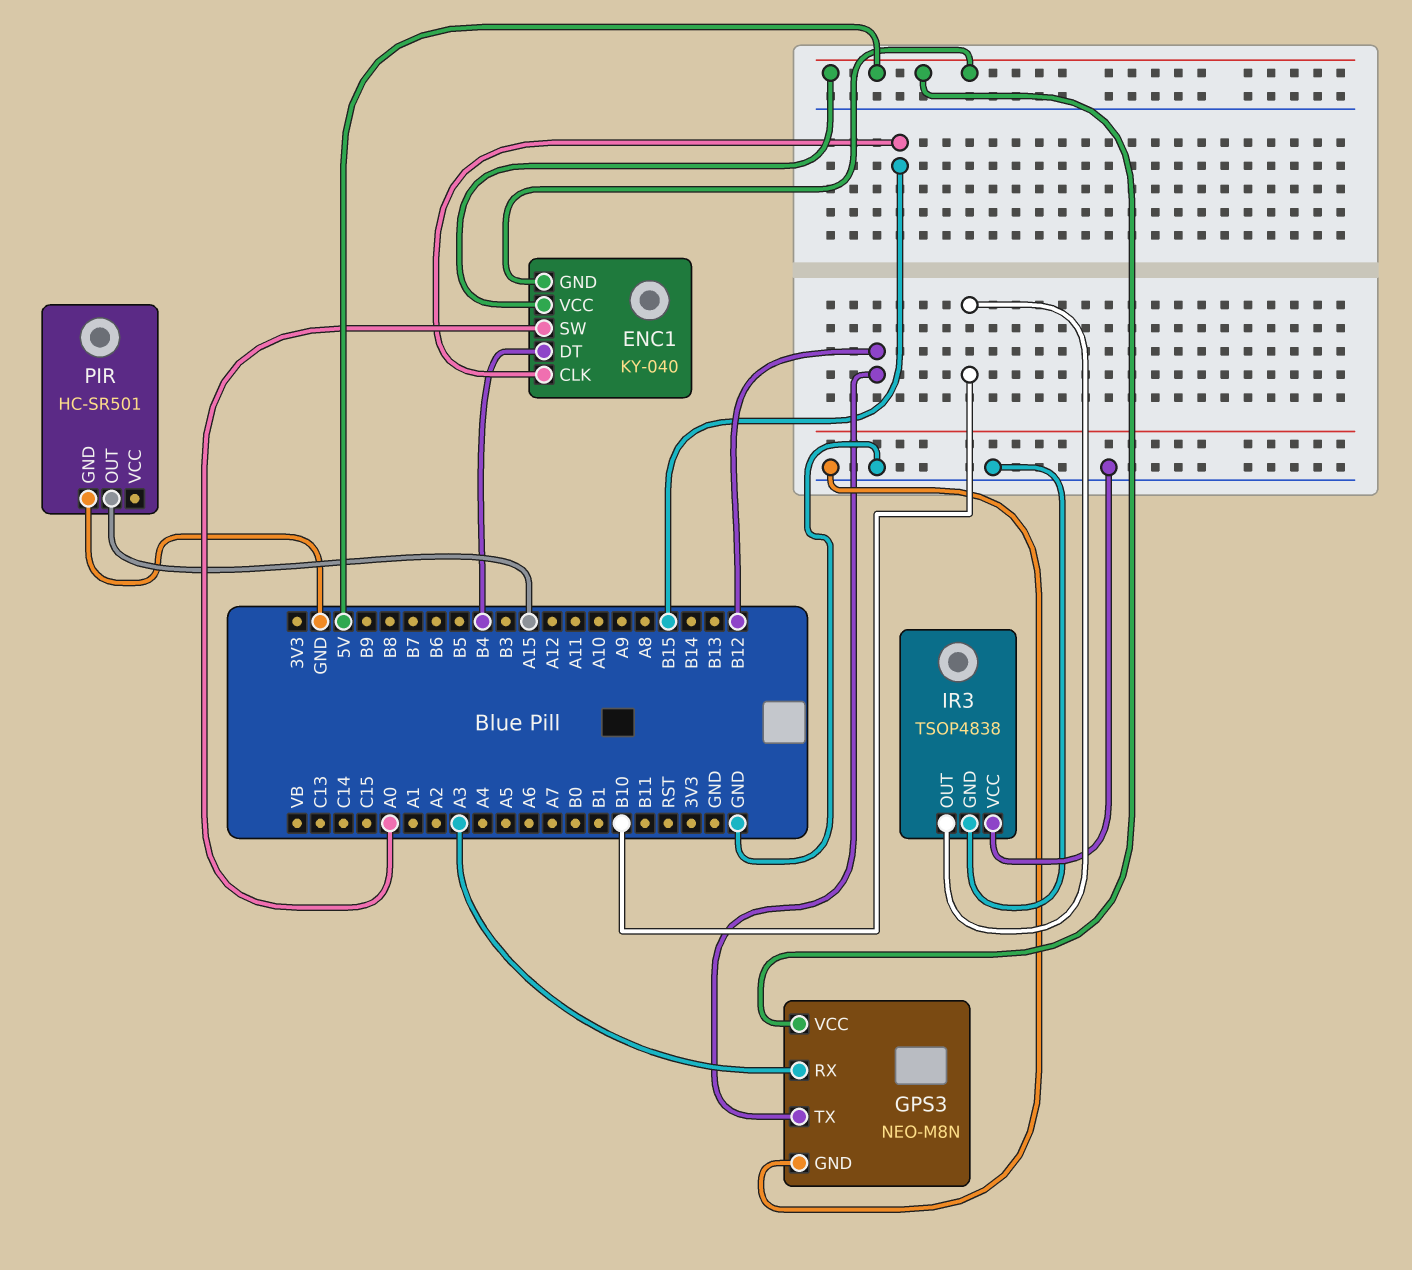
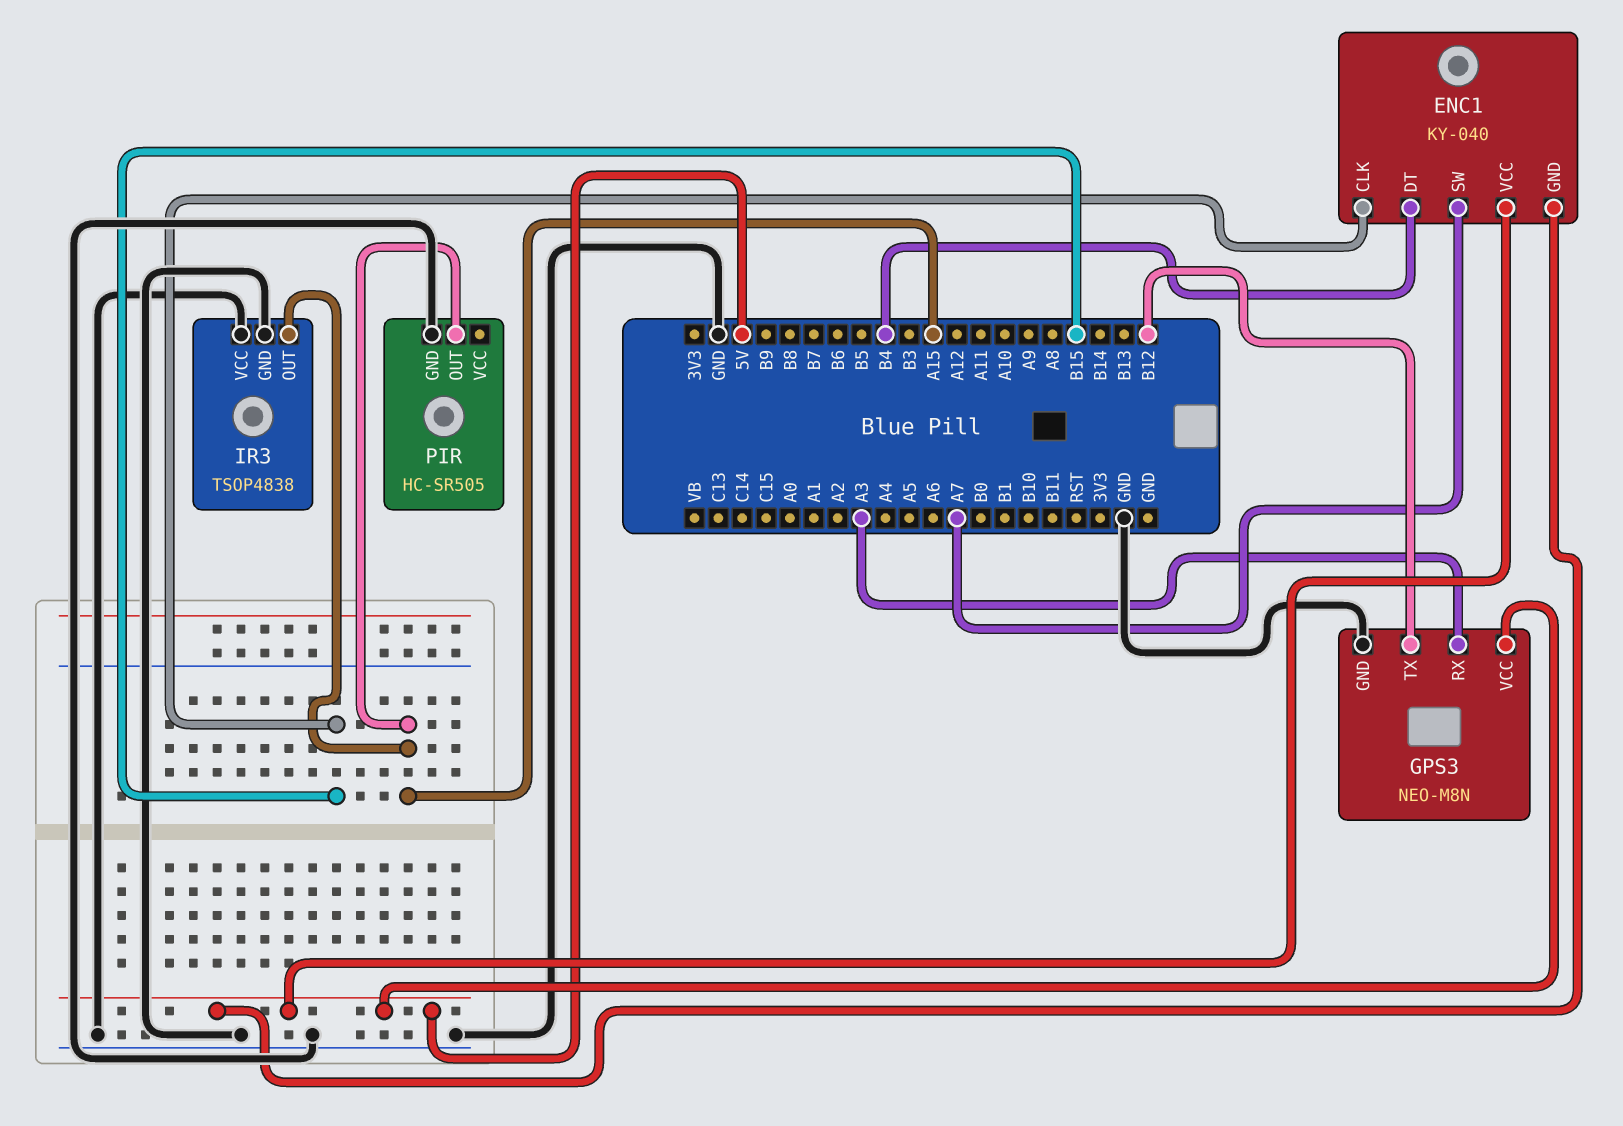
ENC1 pin SW: A0 -> A7
IR3 pin OUT: B10 -> A15
PIR: HC-SR501 -> HC-SR505

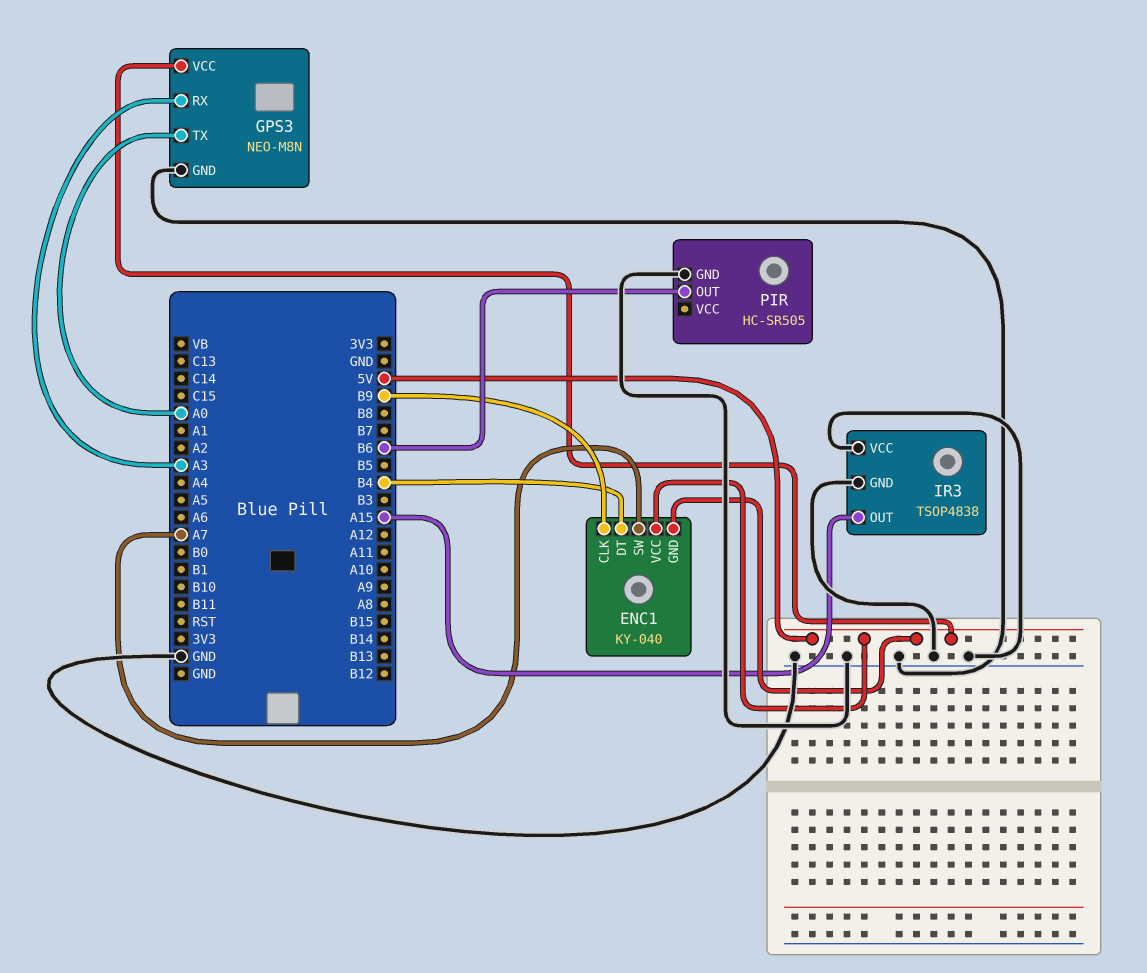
ENC1 pin CLK: B15 -> B9
GPS3 pin TX: B12 -> A0
PIR pin OUT: A15 -> B6

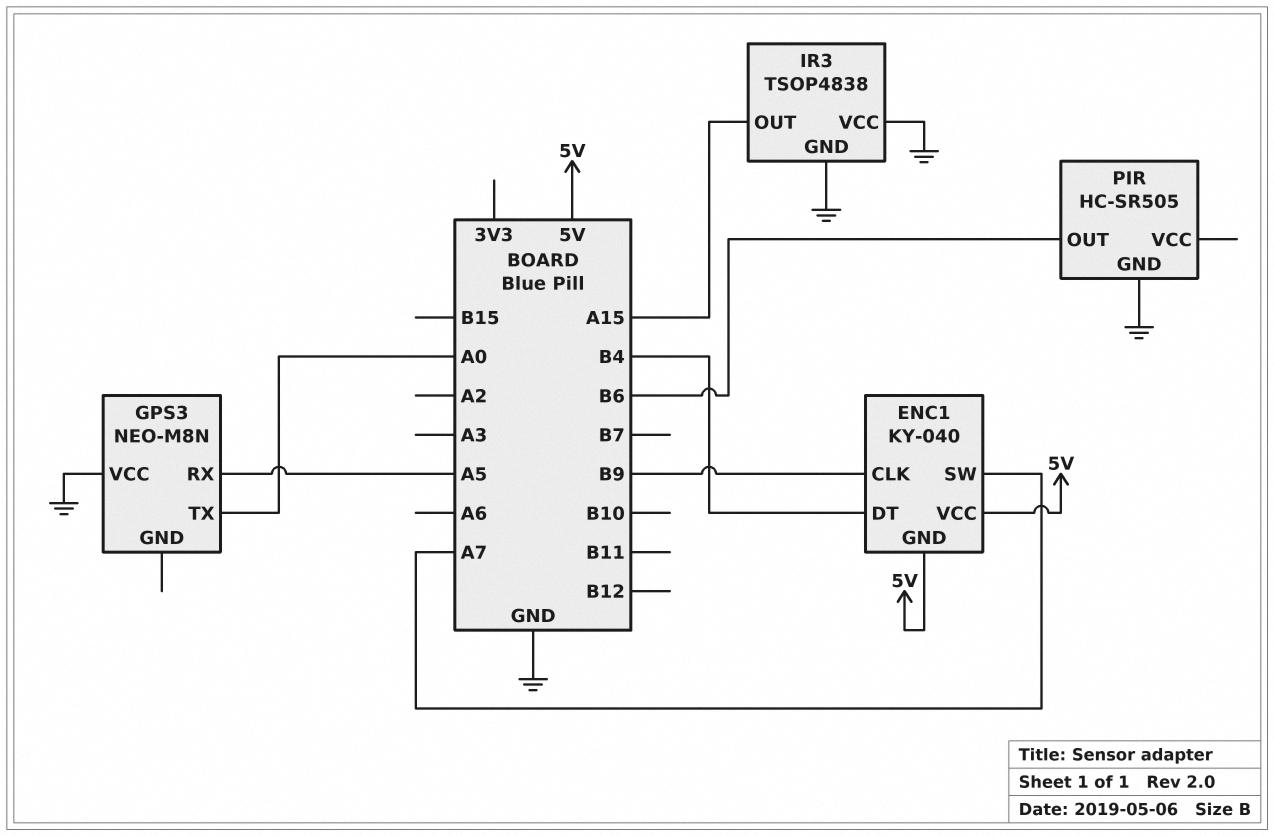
GPS3 pin GND: GND -> none
GPS3 pin RX: A3 -> A5
GPS3 pin VCC: 5V -> GND

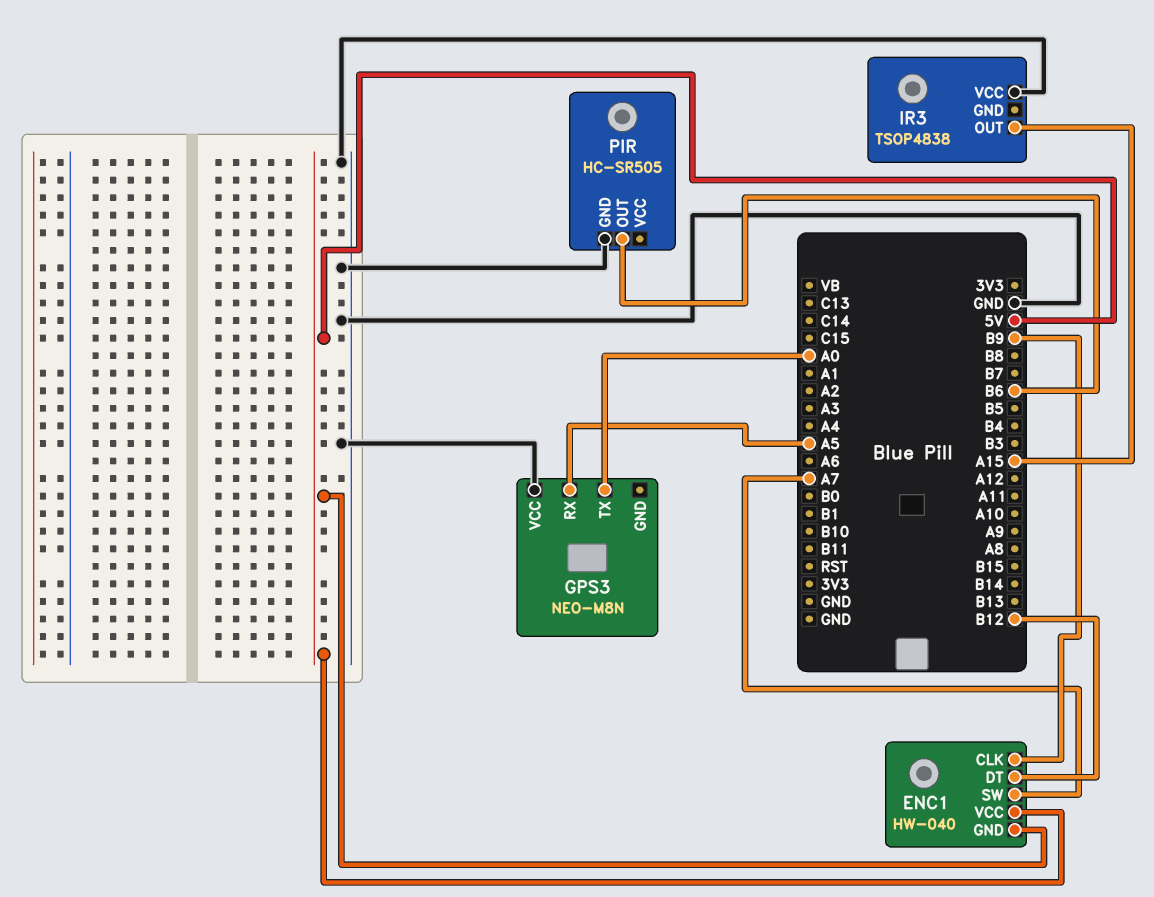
ENC1: KY-040 -> HW-040
ENC1 pin DT: B4 -> B12
IR3 pin GND: GND -> none

